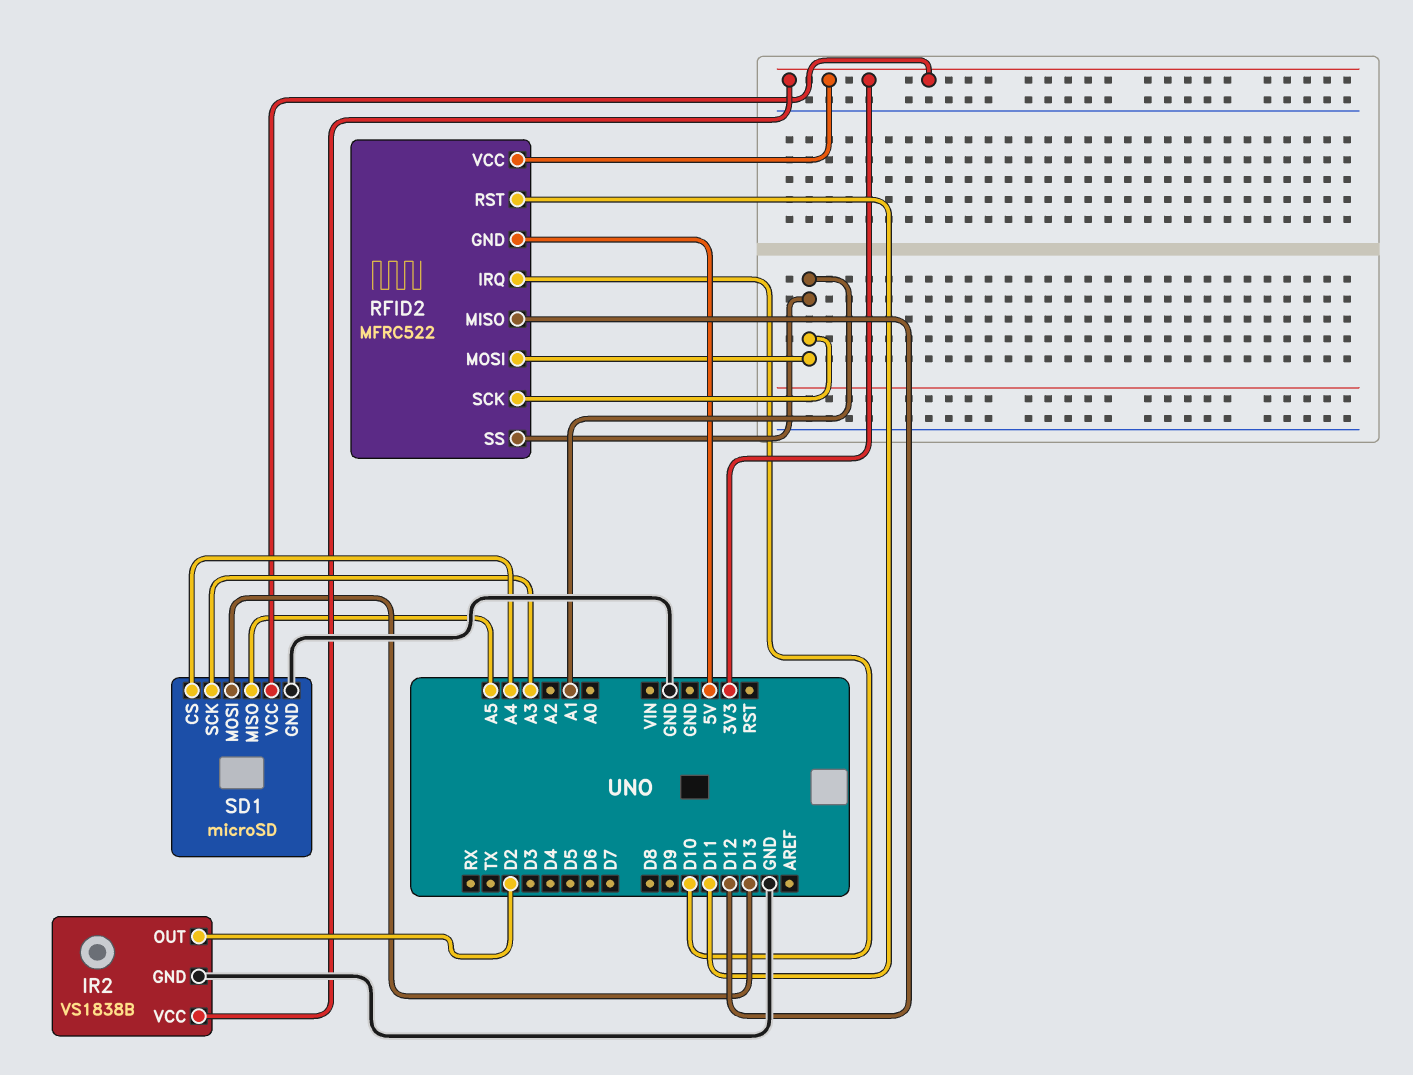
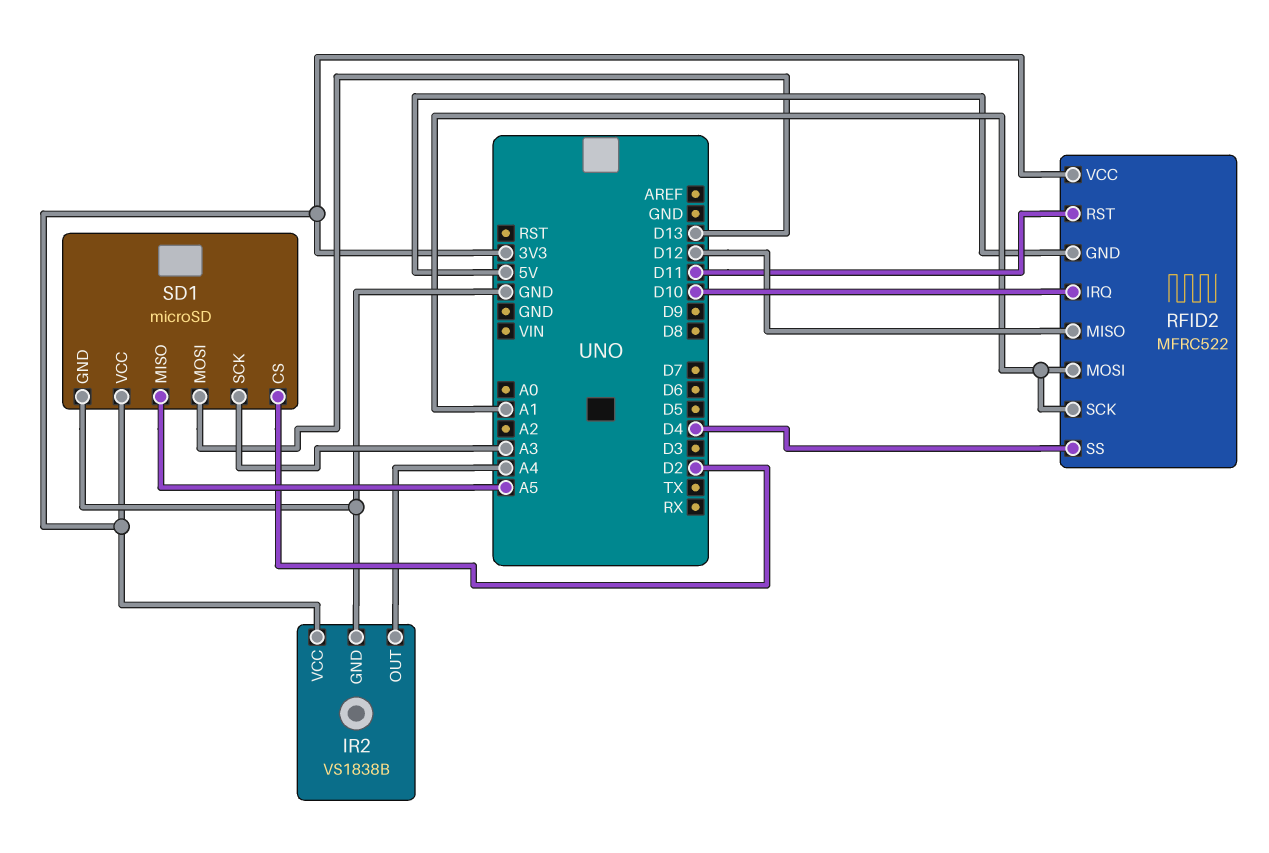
IR2 pin OUT: D2 -> A4
RFID2 pin SS: A1 -> D4
SD1 pin CS: A4 -> D2

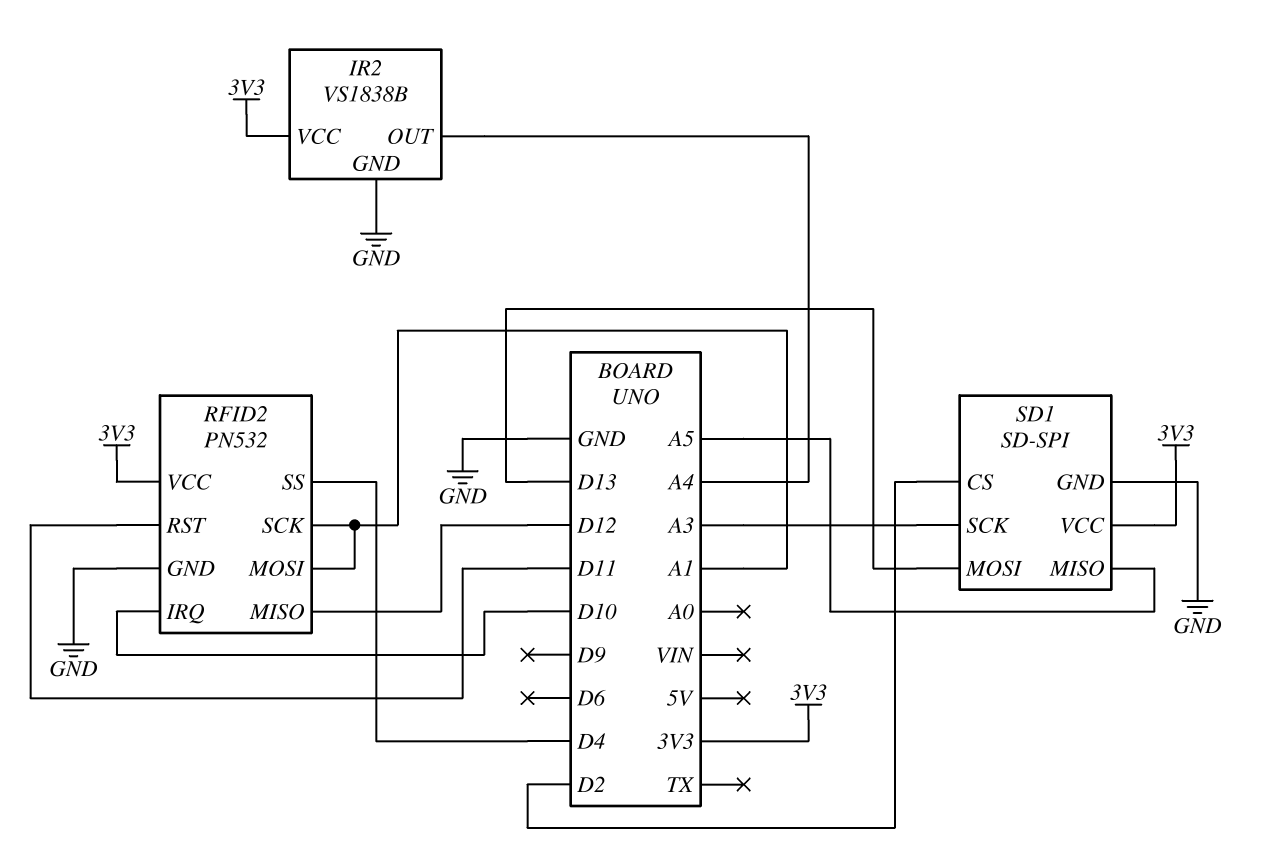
RFID2: MFRC522 -> PN532
RFID2 pin GND: 5V -> GND
SD1: microSD -> SD-SPI

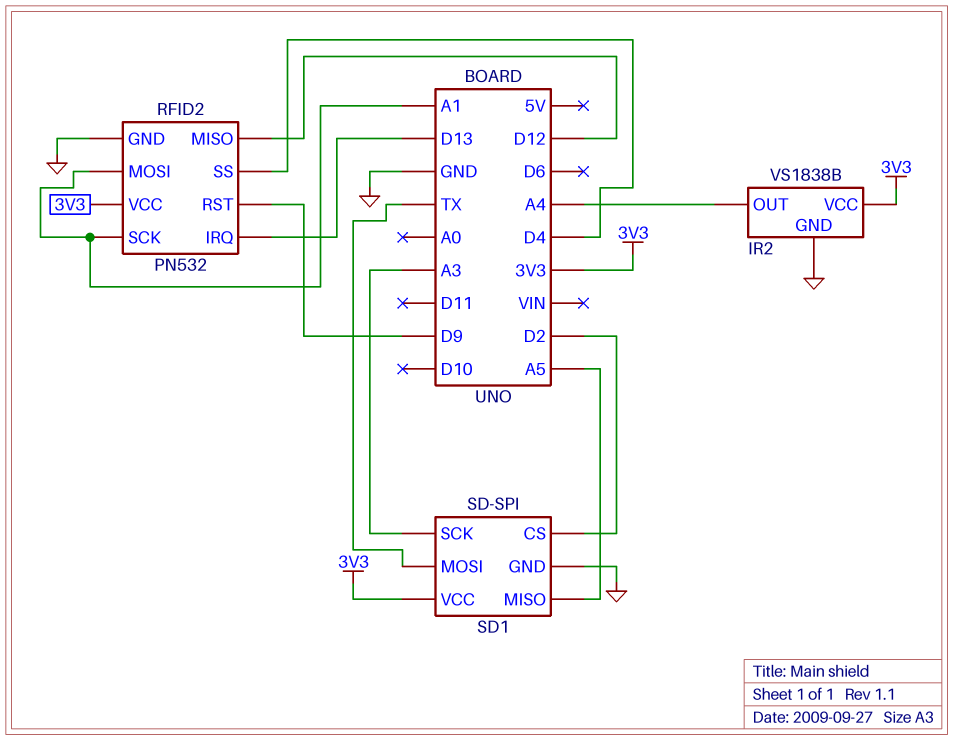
RFID2 pin IRQ: D10 -> D13
RFID2 pin RST: D11 -> D9
SD1 pin MOSI: D13 -> TX

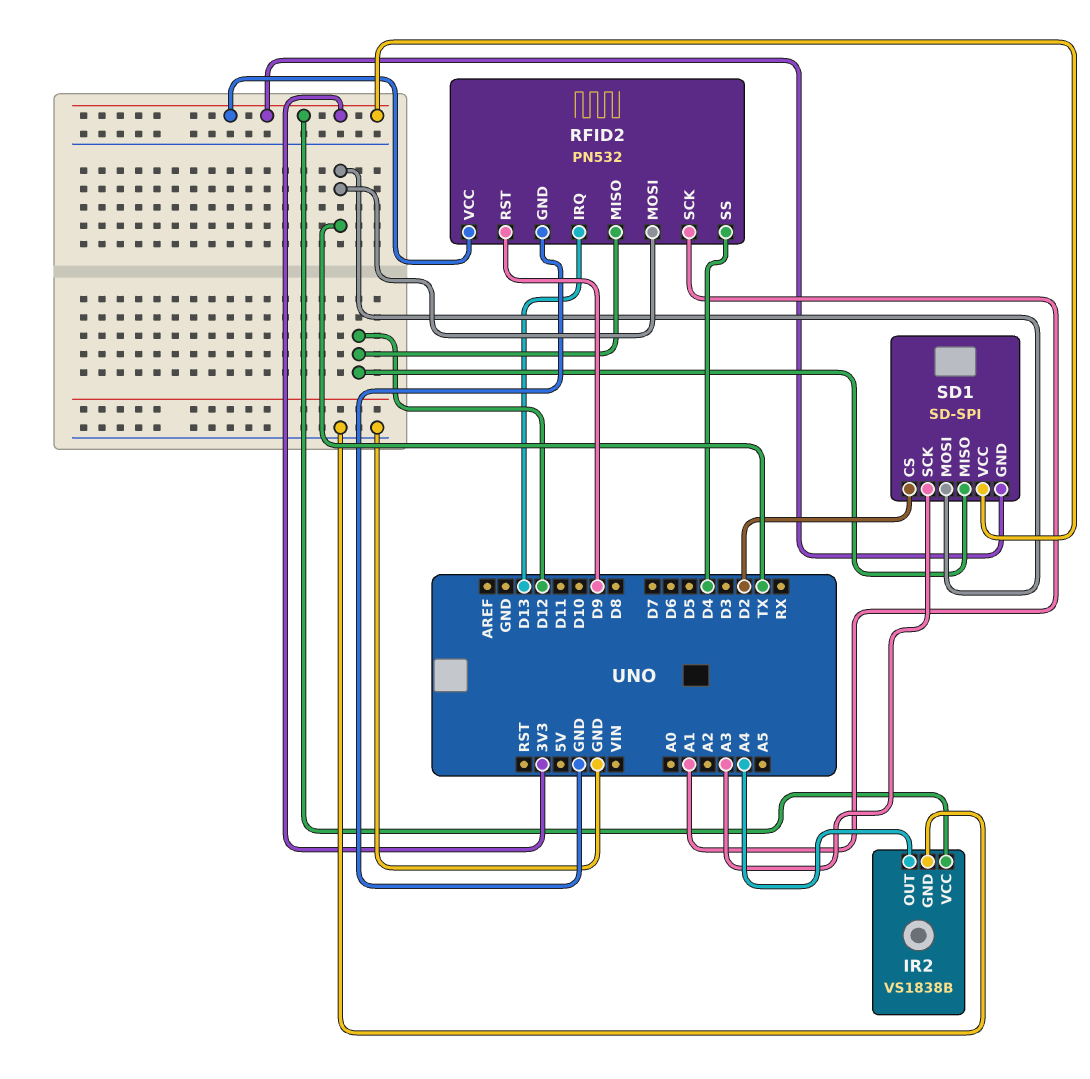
RFID2 pin MOSI: A1 -> TX
SD1 pin GND: GND -> 3V3
SD1 pin MISO: A5 -> D12

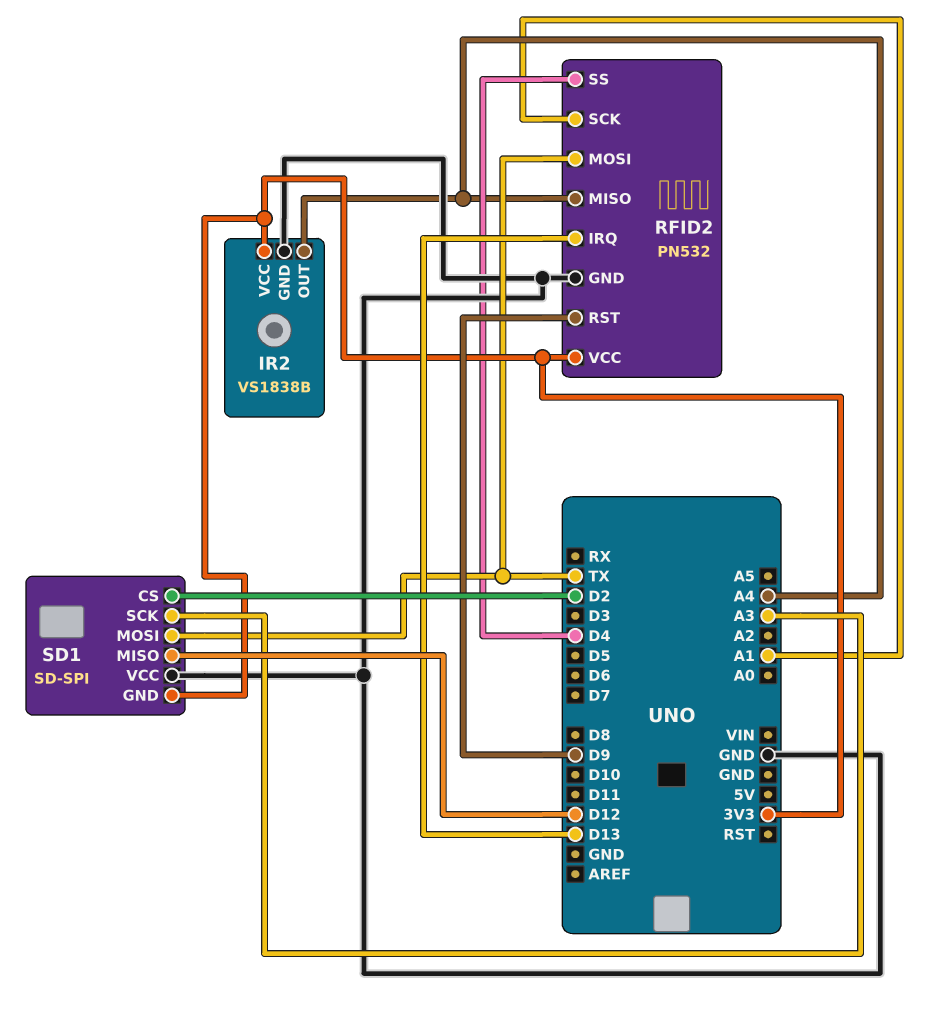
RFID2 pin MISO: D12 -> A4
SD1 pin VCC: 3V3 -> GND

